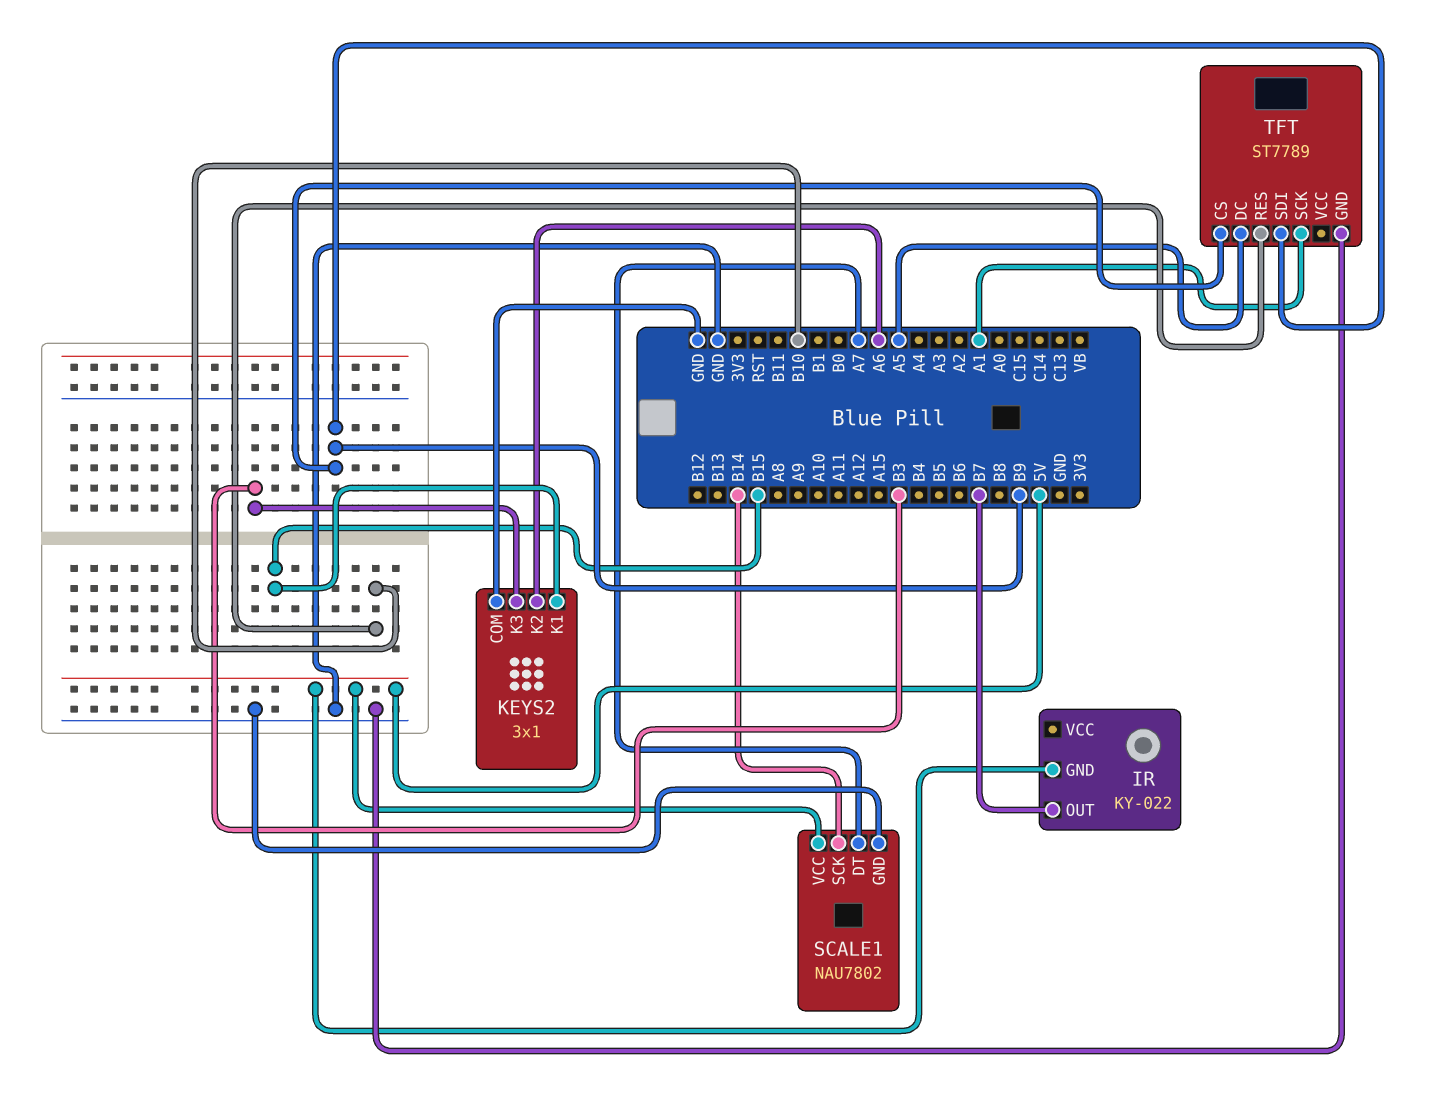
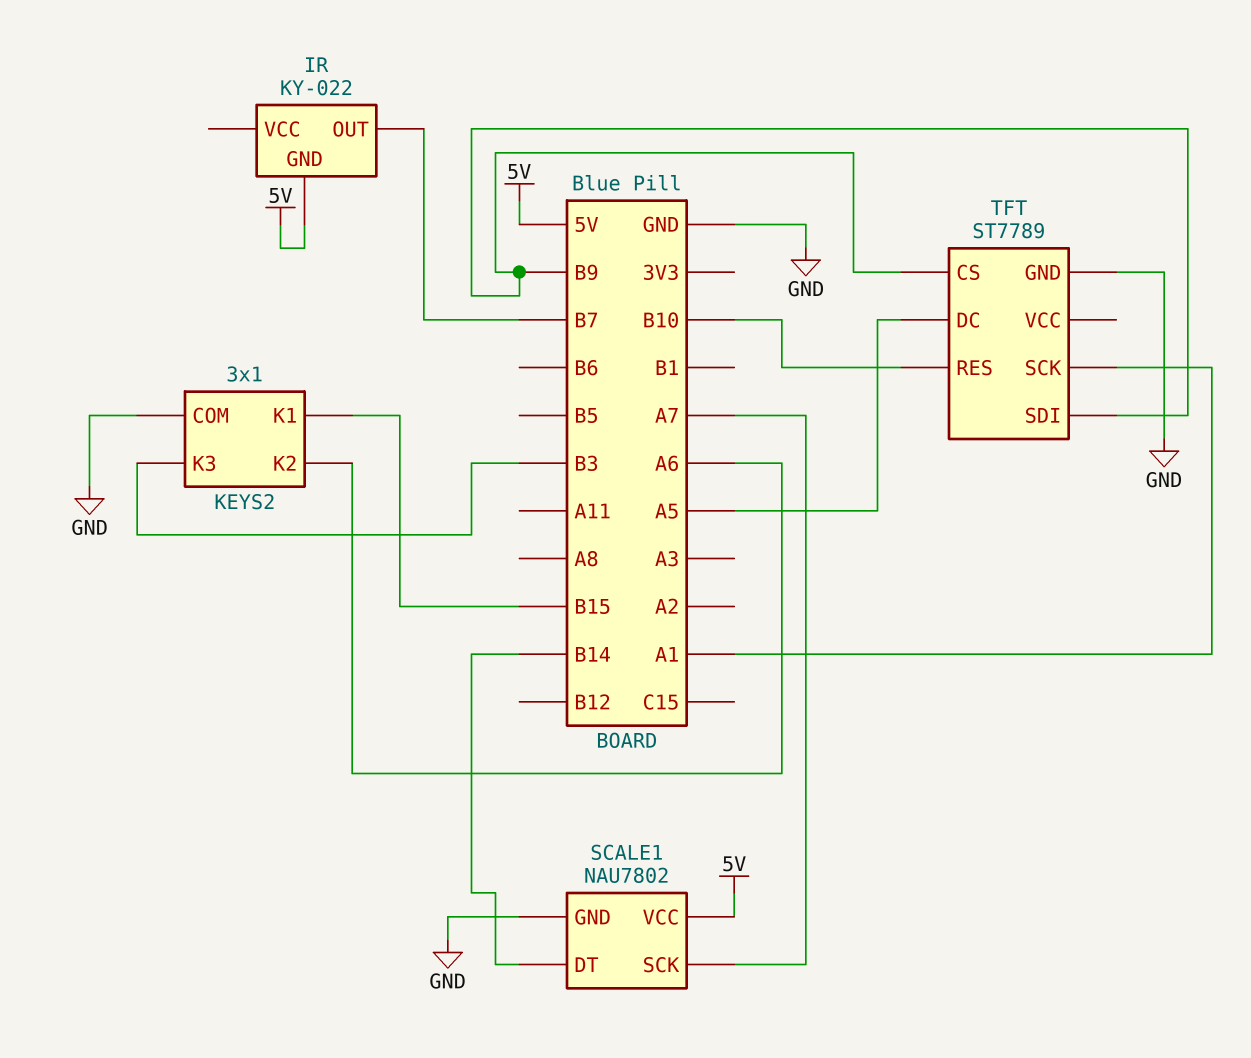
SCALE1 pin DT: A7 -> B14
SCALE1 pin SCK: B14 -> A7

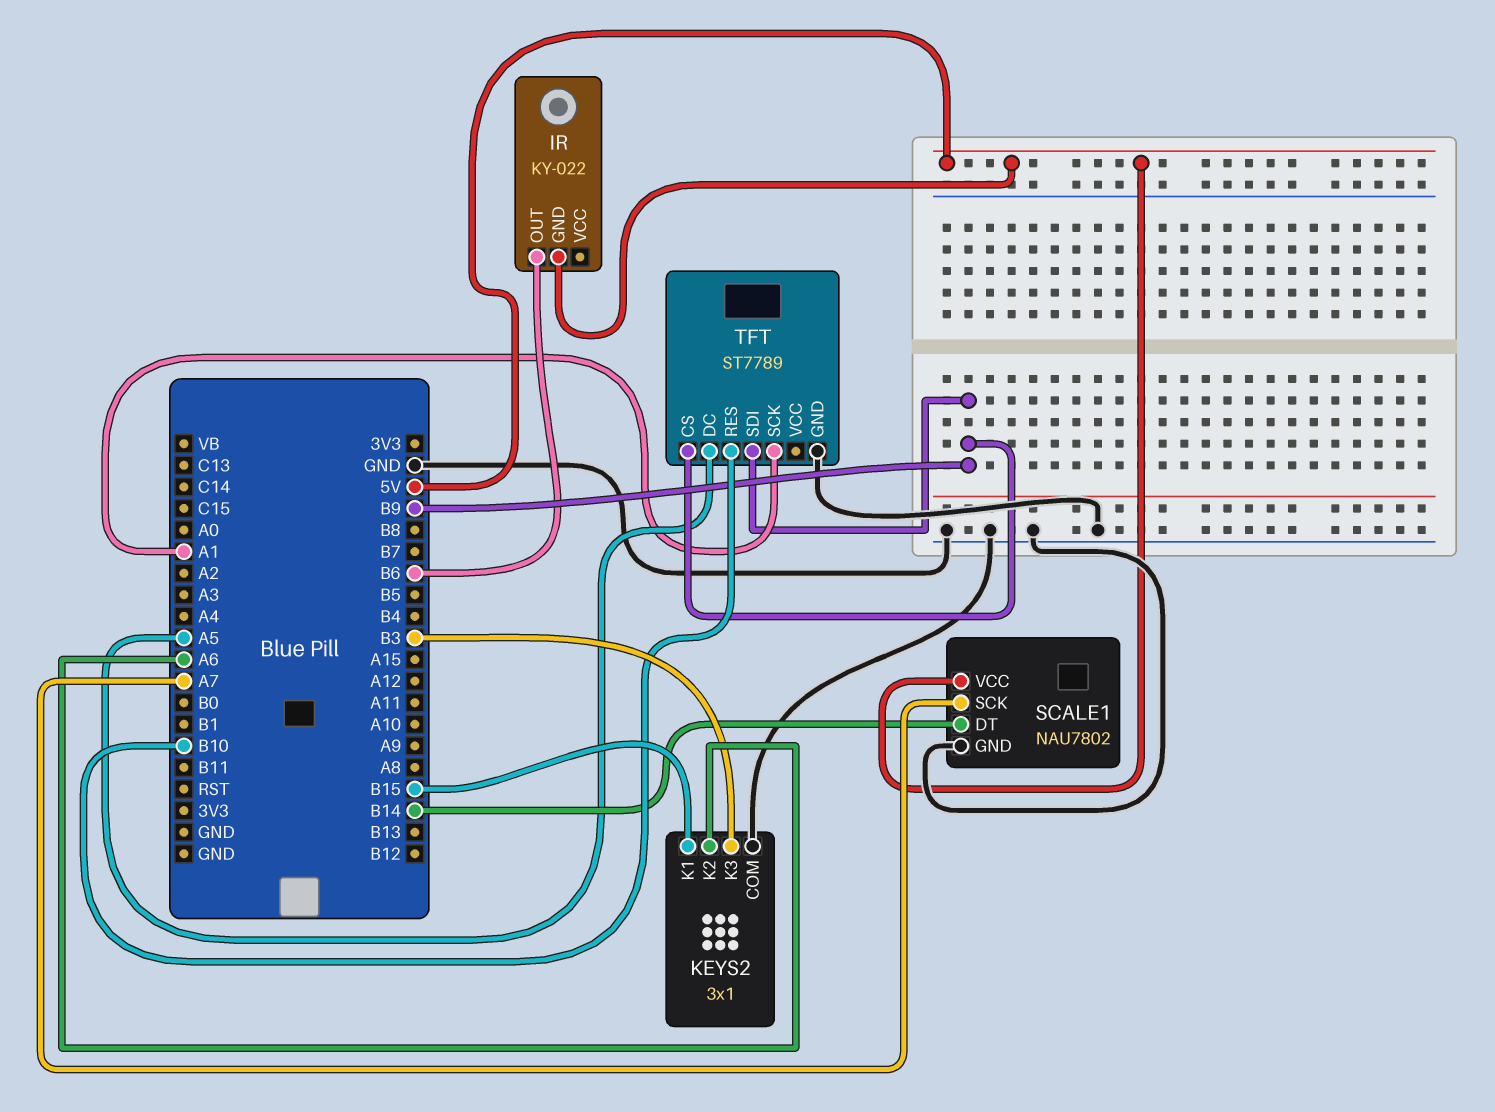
IR pin OUT: B7 -> B6

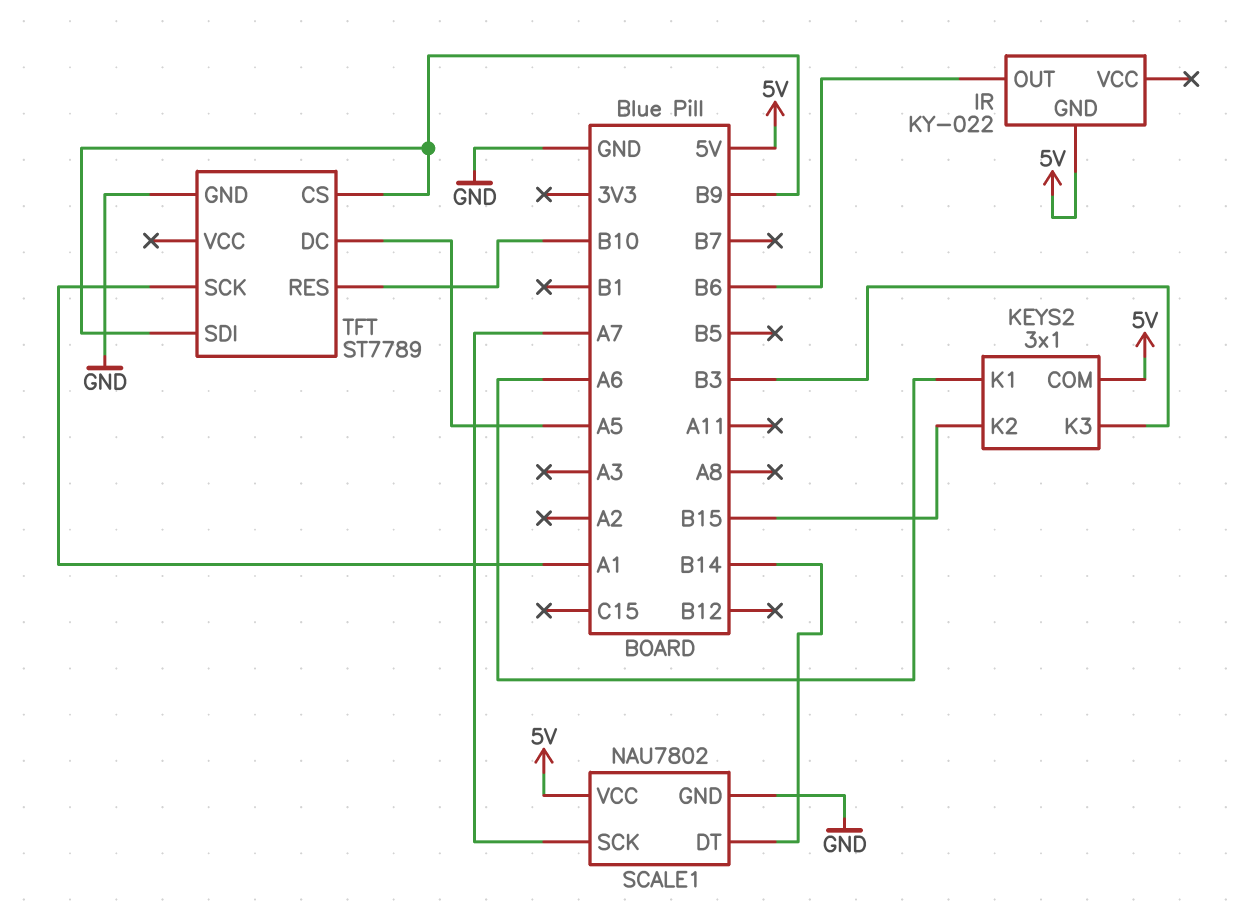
KEYS2 pin COM: GND -> 5V
KEYS2 pin K1: B15 -> A6
KEYS2 pin K2: A6 -> B15

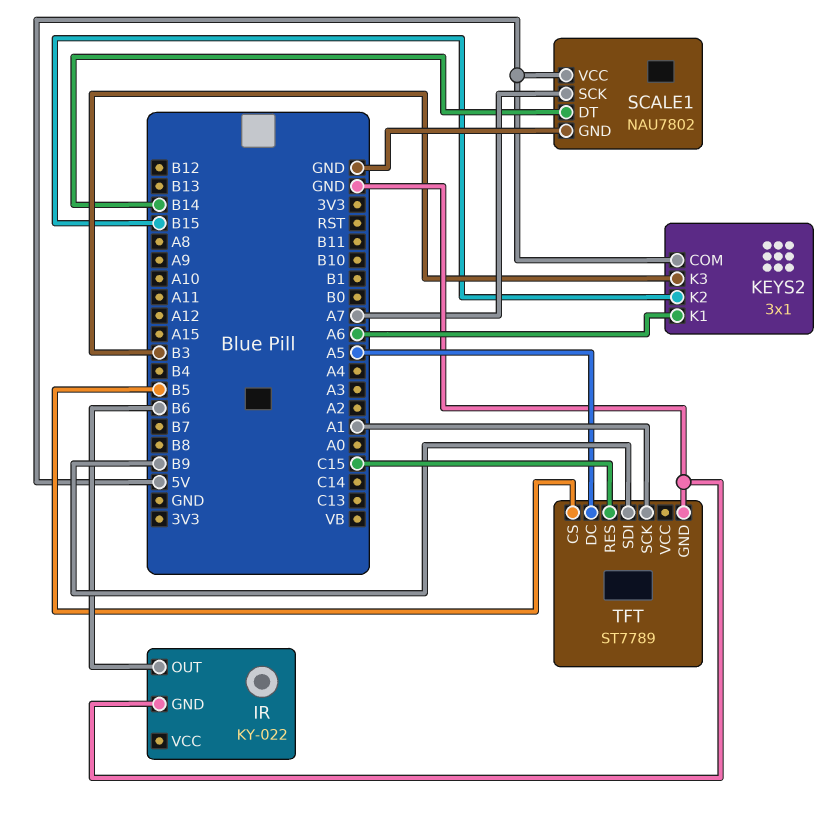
IR pin GND: 5V -> GND
TFT pin CS: B9 -> B5
TFT pin RES: B10 -> C15

